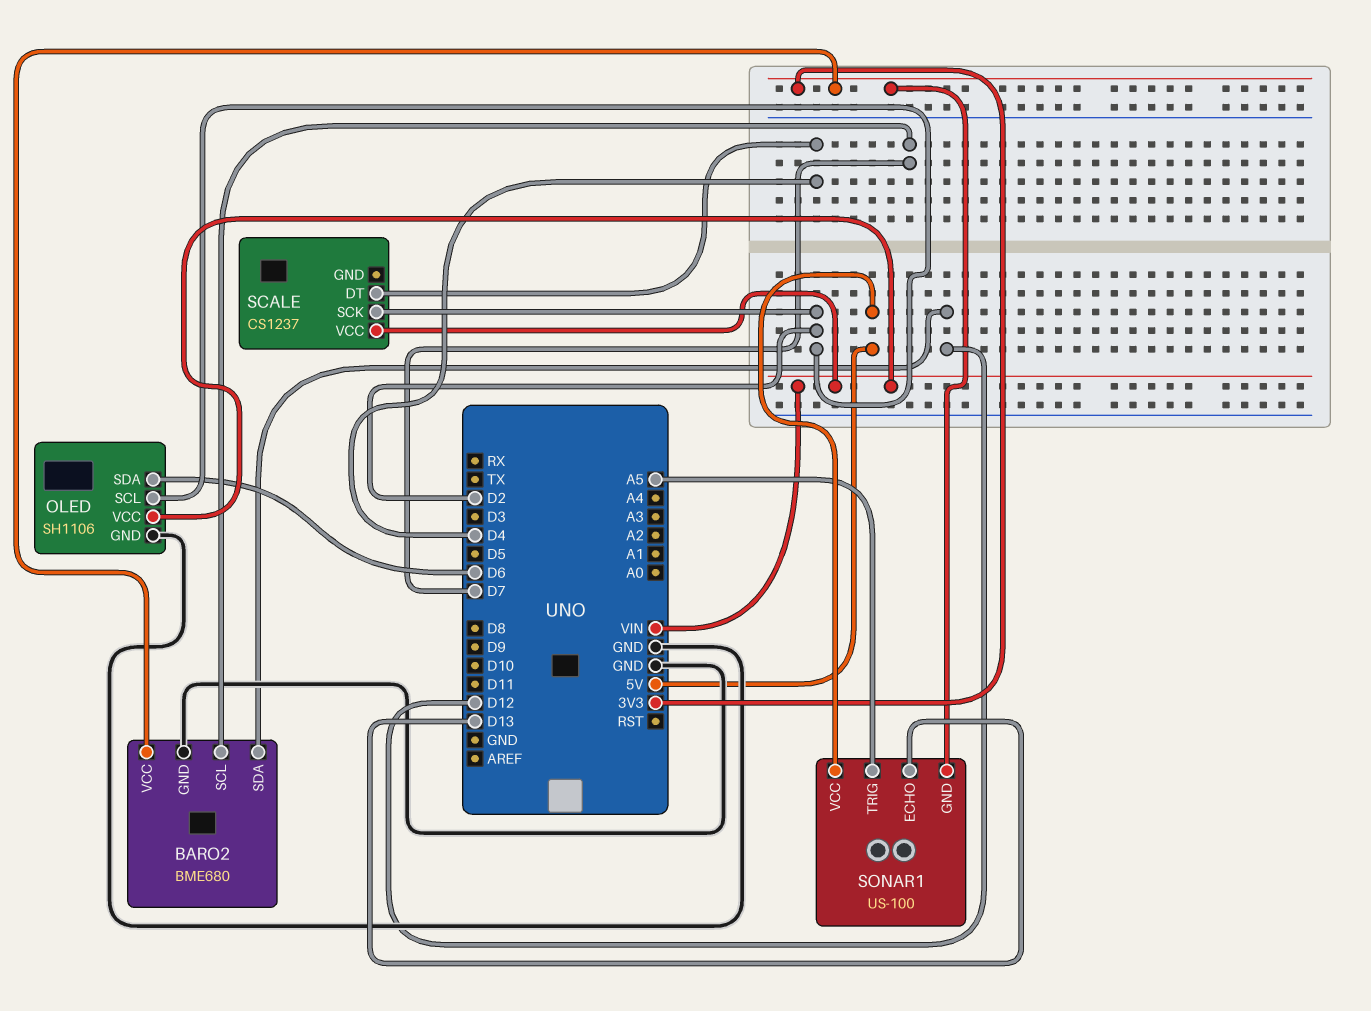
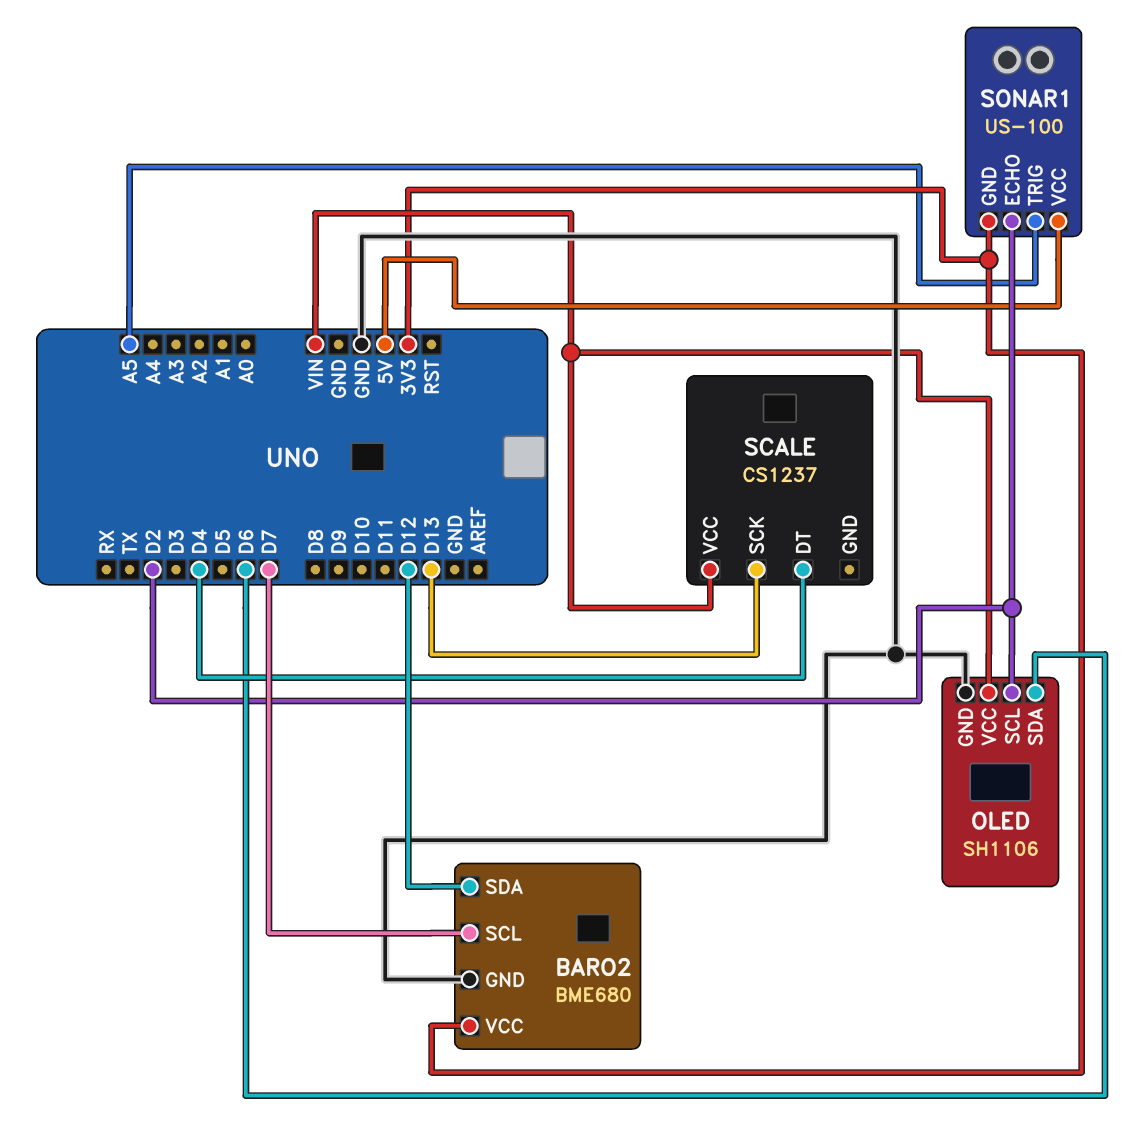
SCALE pin SCK: D2 -> D13
SONAR1 pin ECHO: D13 -> D2

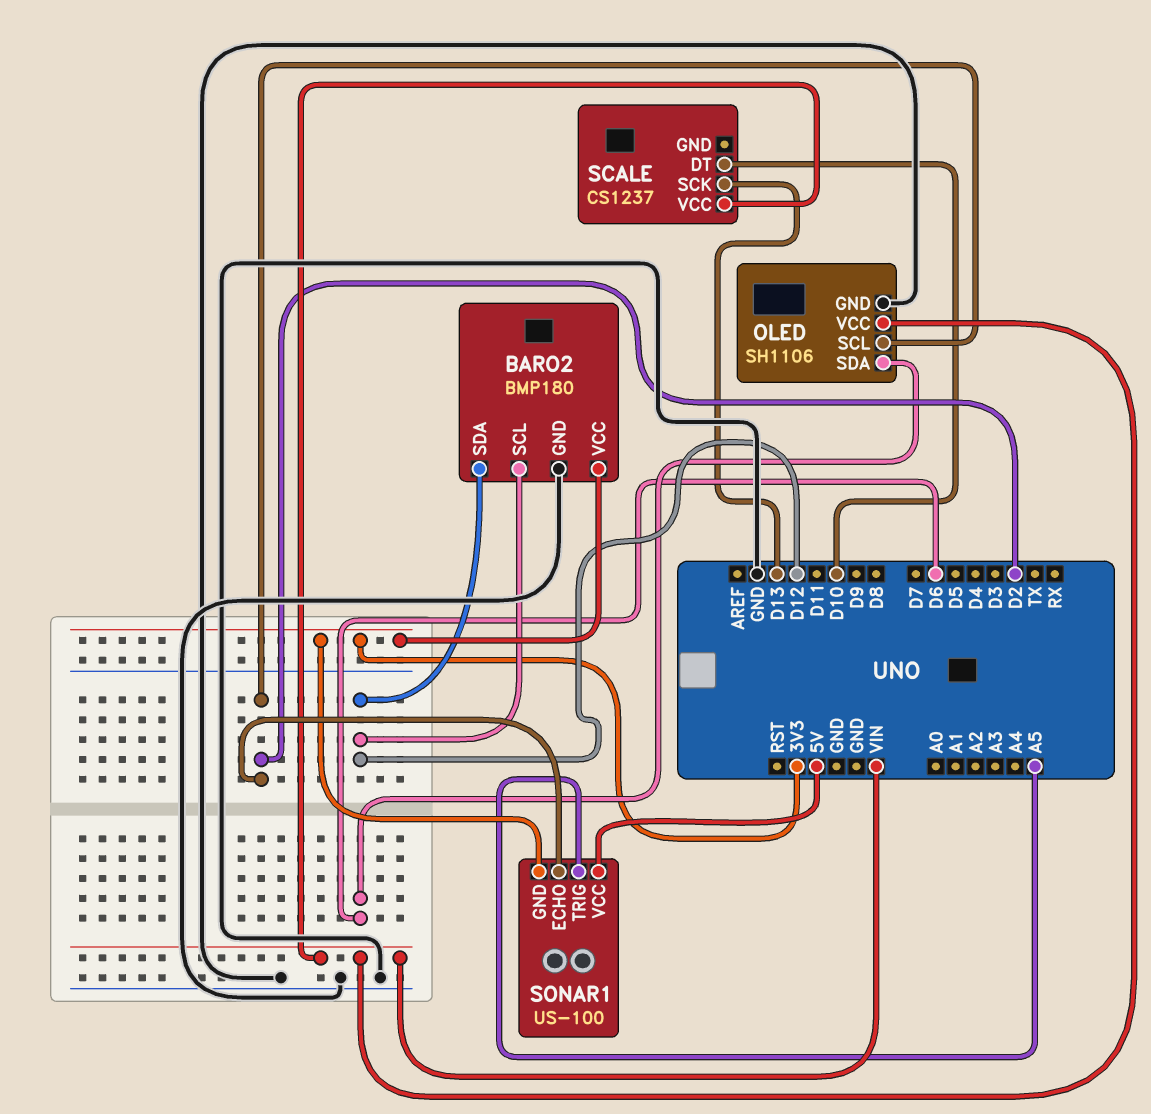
BARO2: BME680 -> BMP180
BARO2 pin SCL: D7 -> D12
SCALE pin DT: D4 -> D10

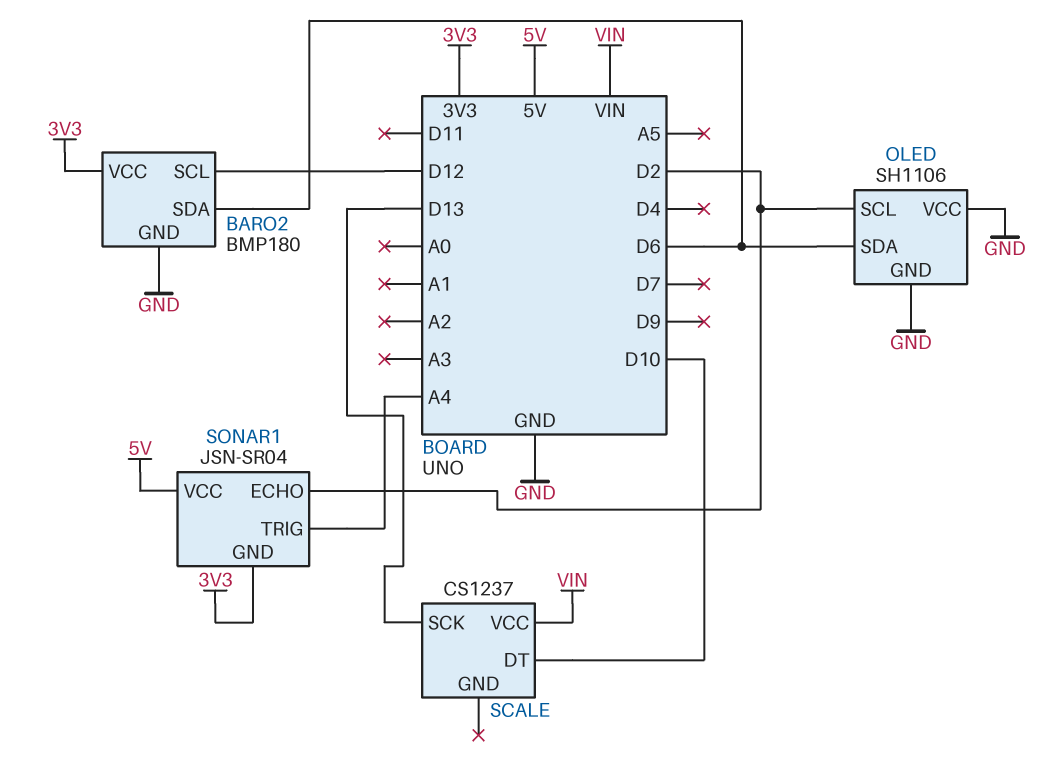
BARO2 pin SDA: D12 -> D6
OLED pin VCC: VIN -> GND
SONAR1: US-100 -> JSN-SR04
SONAR1 pin TRIG: A5 -> A4

